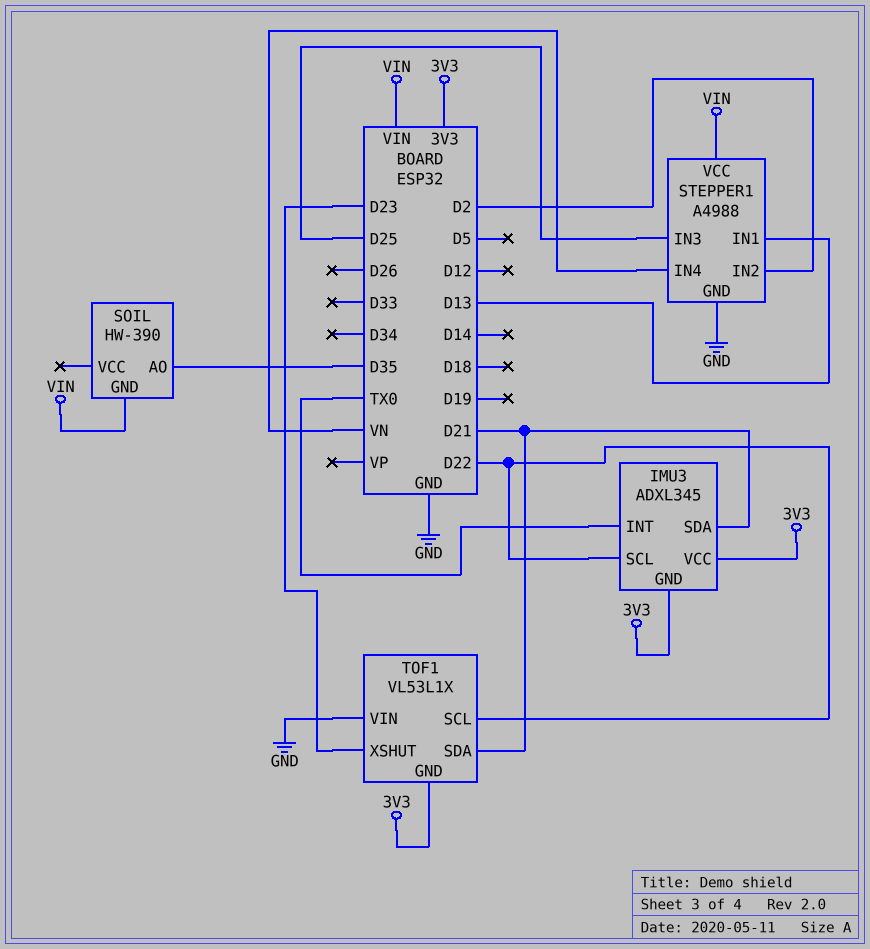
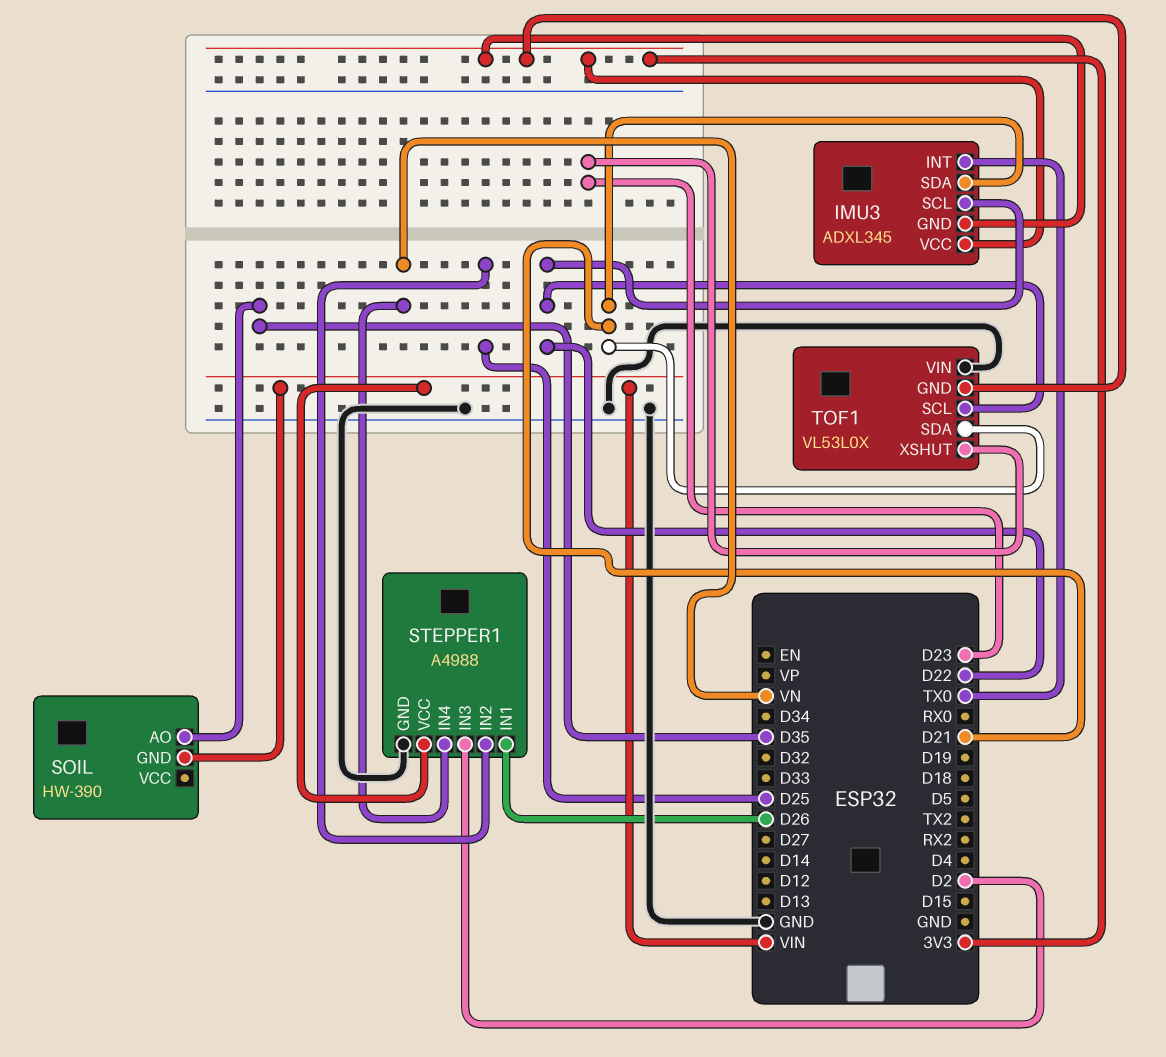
STEPPER1 pin IN1: D13 -> D26
STEPPER1 pin IN2: D2 -> D25
STEPPER1 pin IN3: D25 -> D2
TOF1: VL53L1X -> VL53L0X

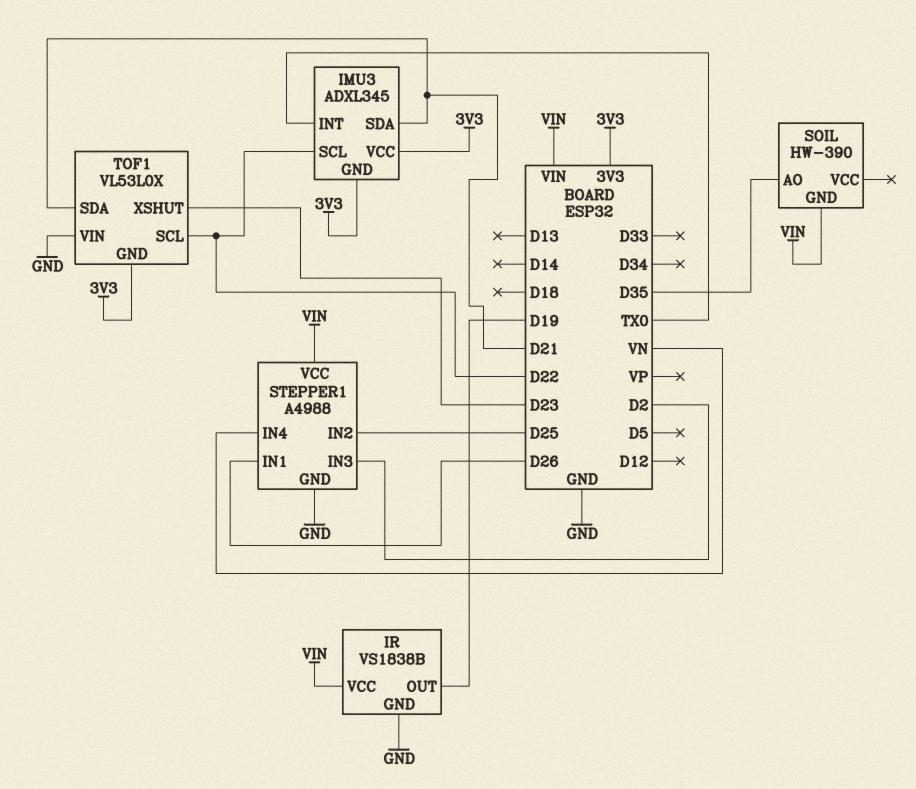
IR: none -> VS1838B
IR pin GND: none -> GND
IR pin OUT: none -> D19
IR pin VCC: none -> VIN

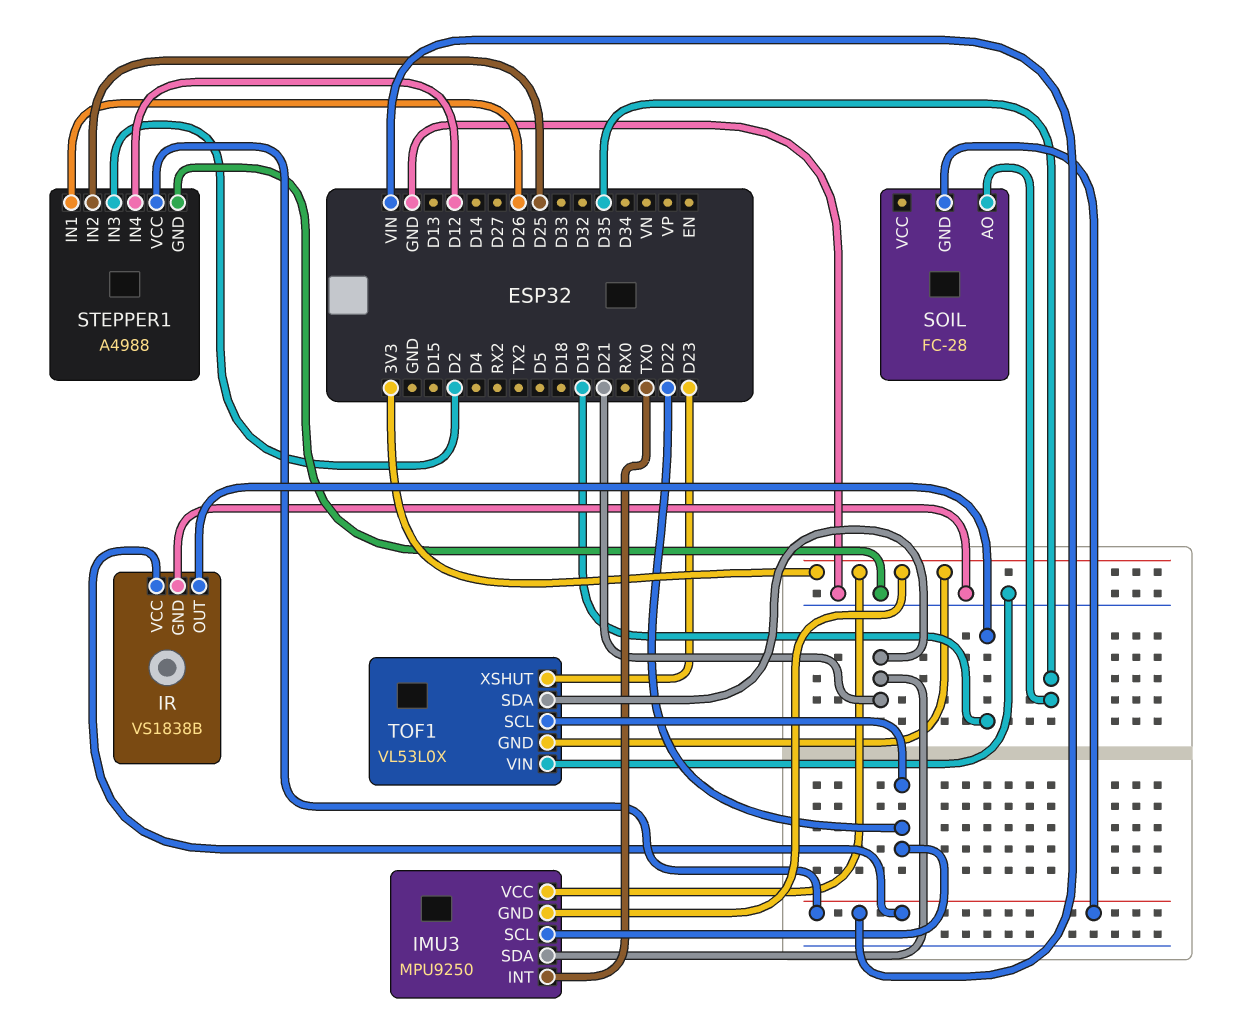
IMU3: ADXL345 -> MPU9250
SOIL: HW-390 -> FC-28
STEPPER1 pin IN4: VN -> D12

